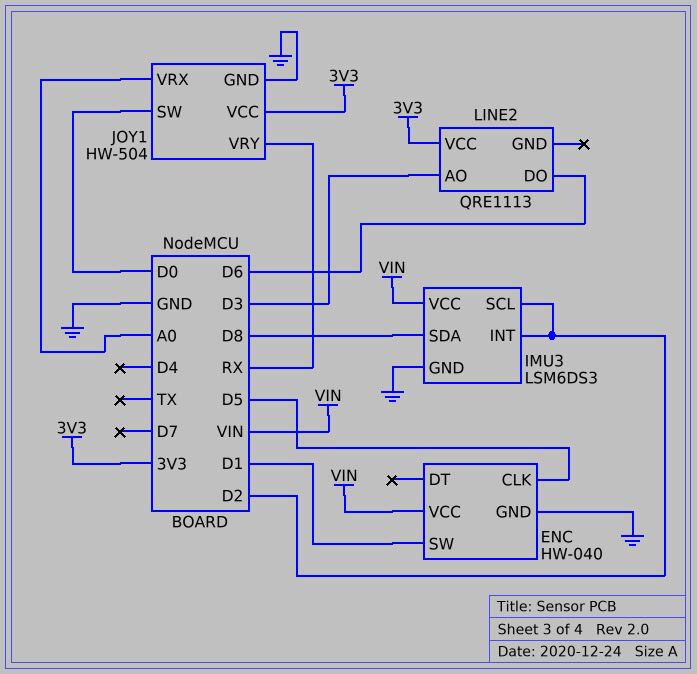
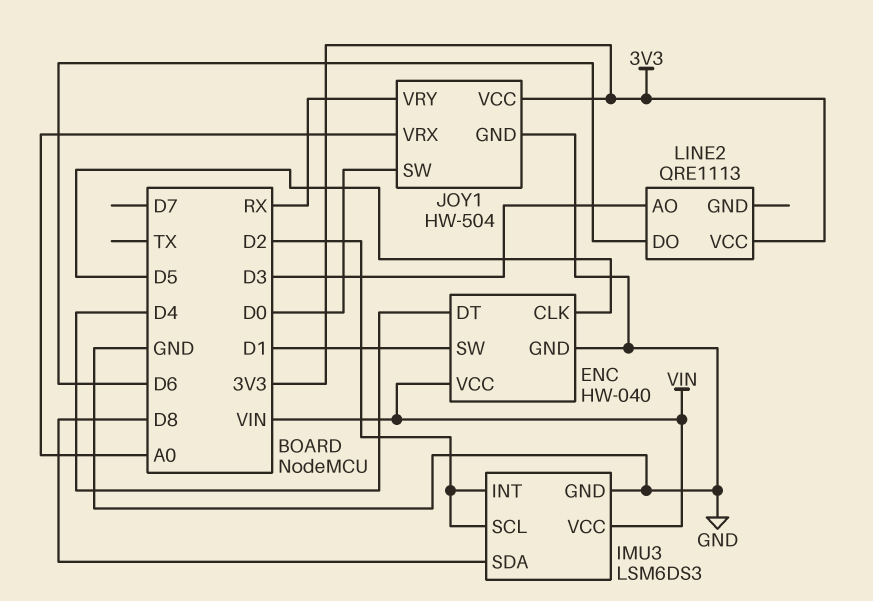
ENC pin DT: none -> D4

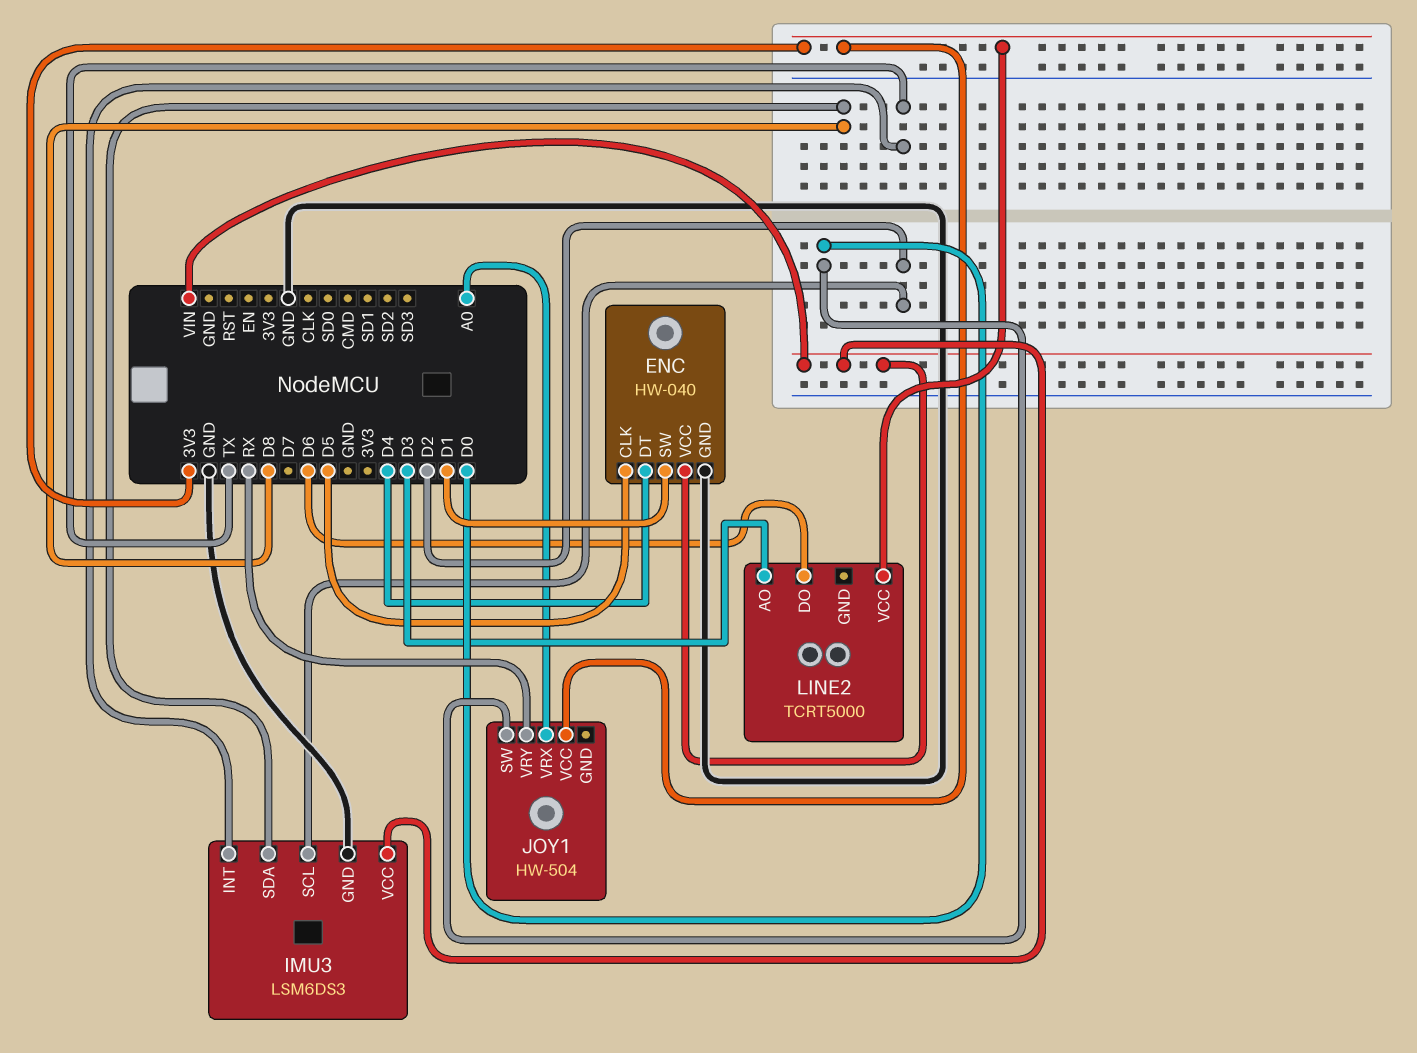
IMU3 pin INT: D2 -> TX
JOY1 pin GND: GND -> none
LINE2: QRE1113 -> TCRT5000

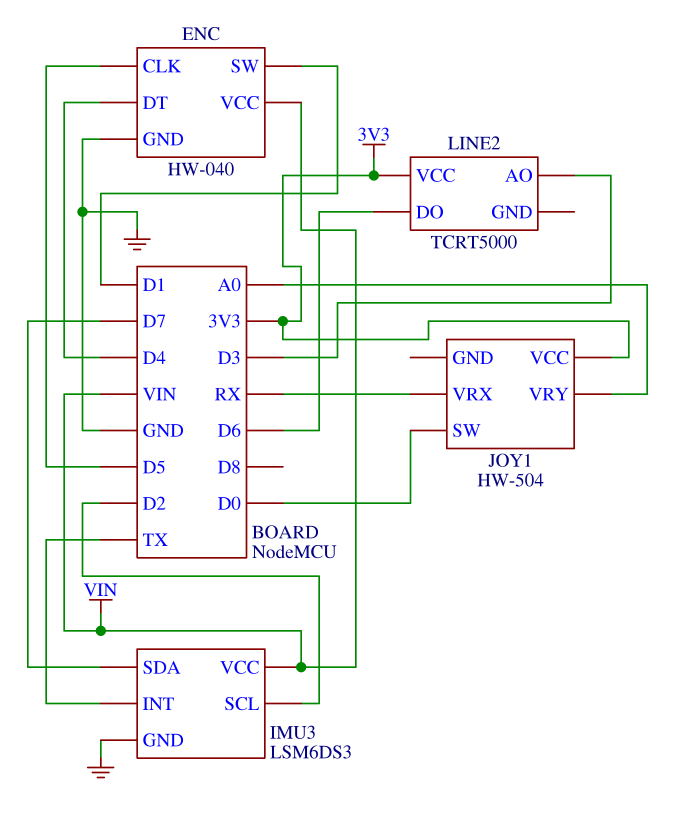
IMU3 pin SDA: D8 -> D7
JOY1 pin VRX: A0 -> RX
JOY1 pin VRY: RX -> A0

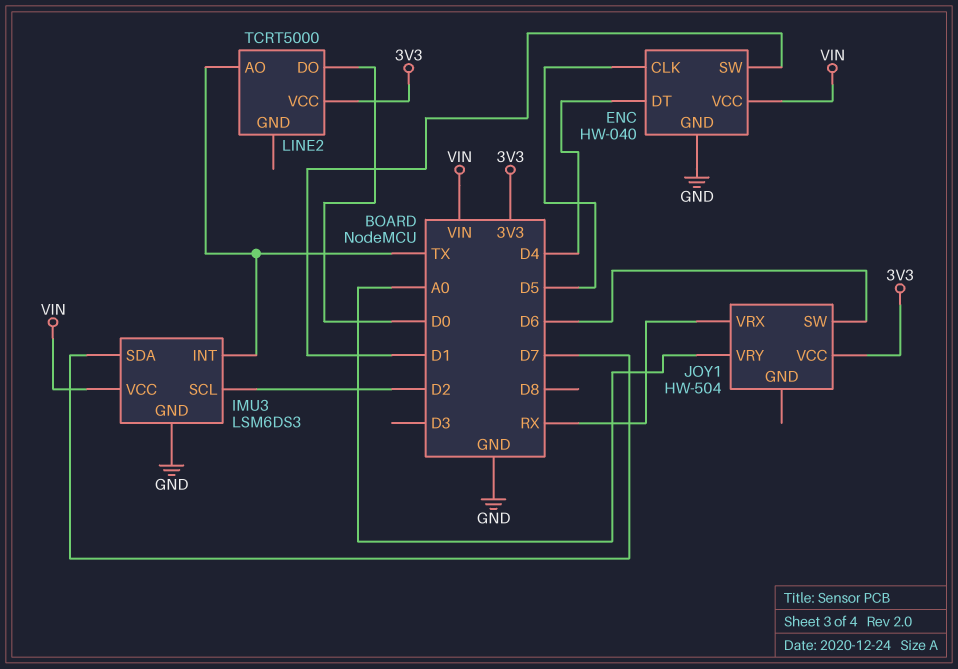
JOY1 pin SW: D0 -> D6
LINE2 pin AO: D3 -> TX
LINE2 pin DO: D6 -> D0

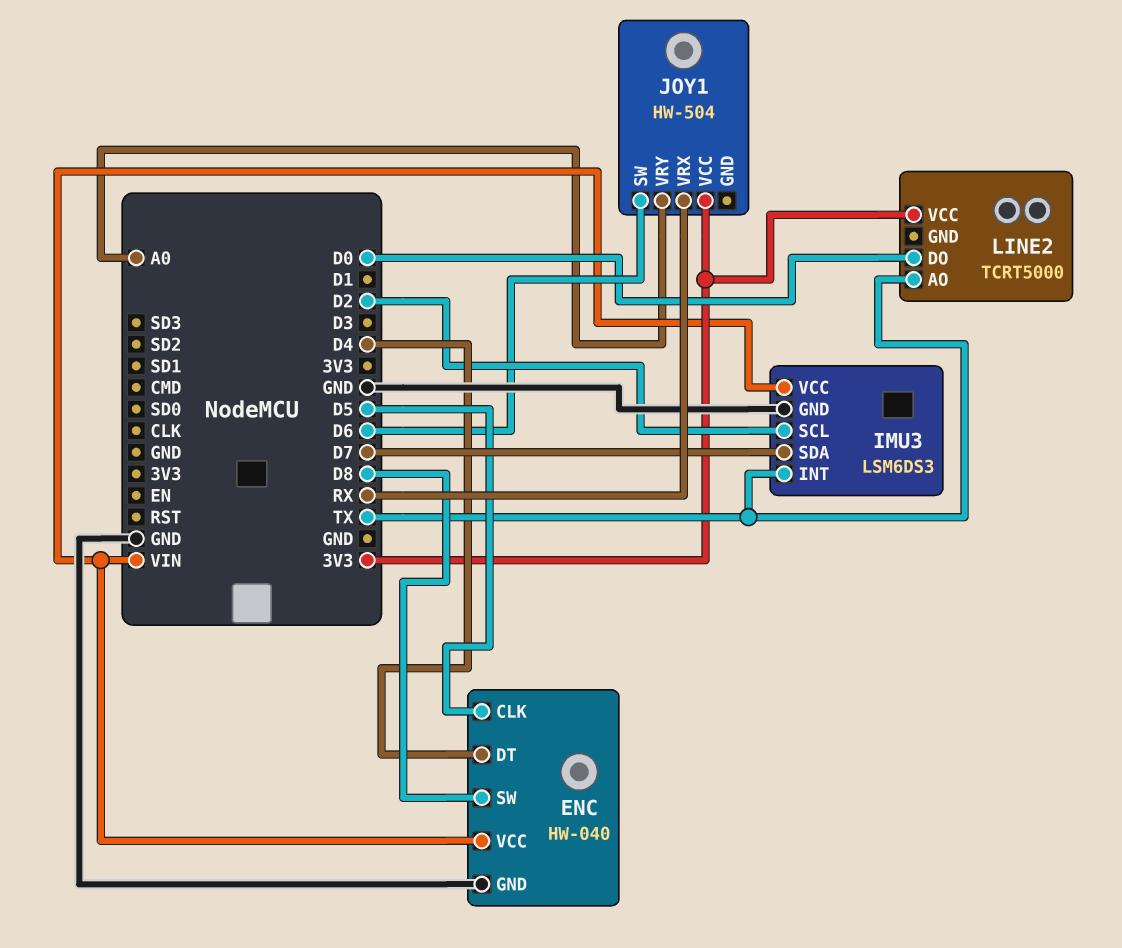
ENC pin SW: D1 -> D8

